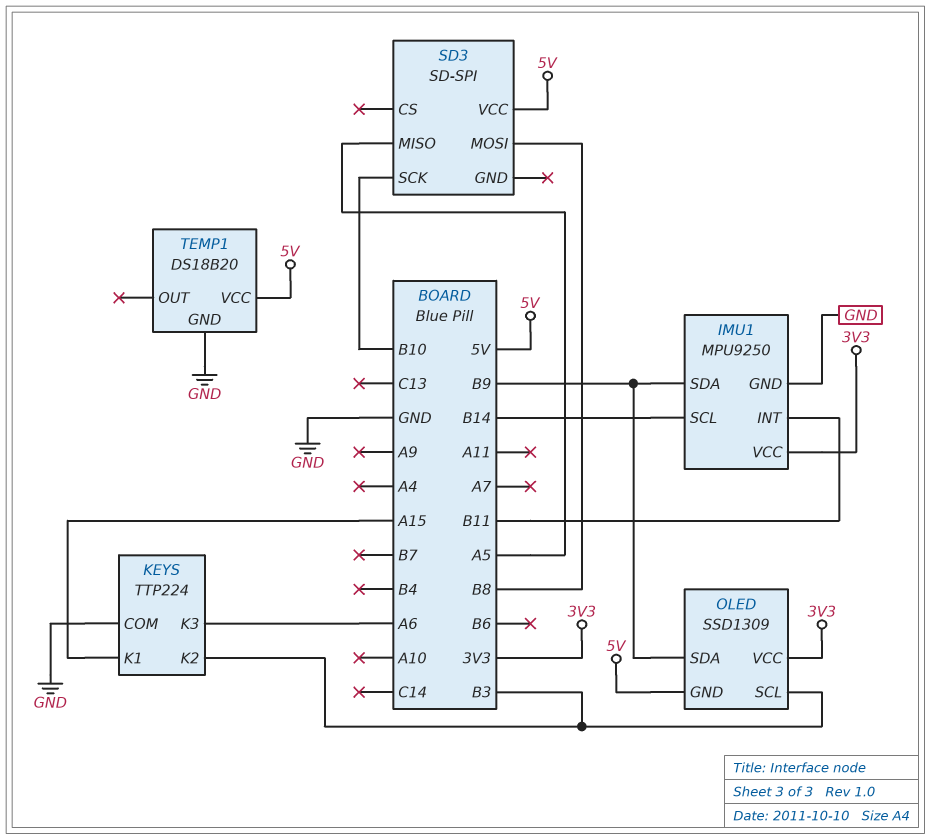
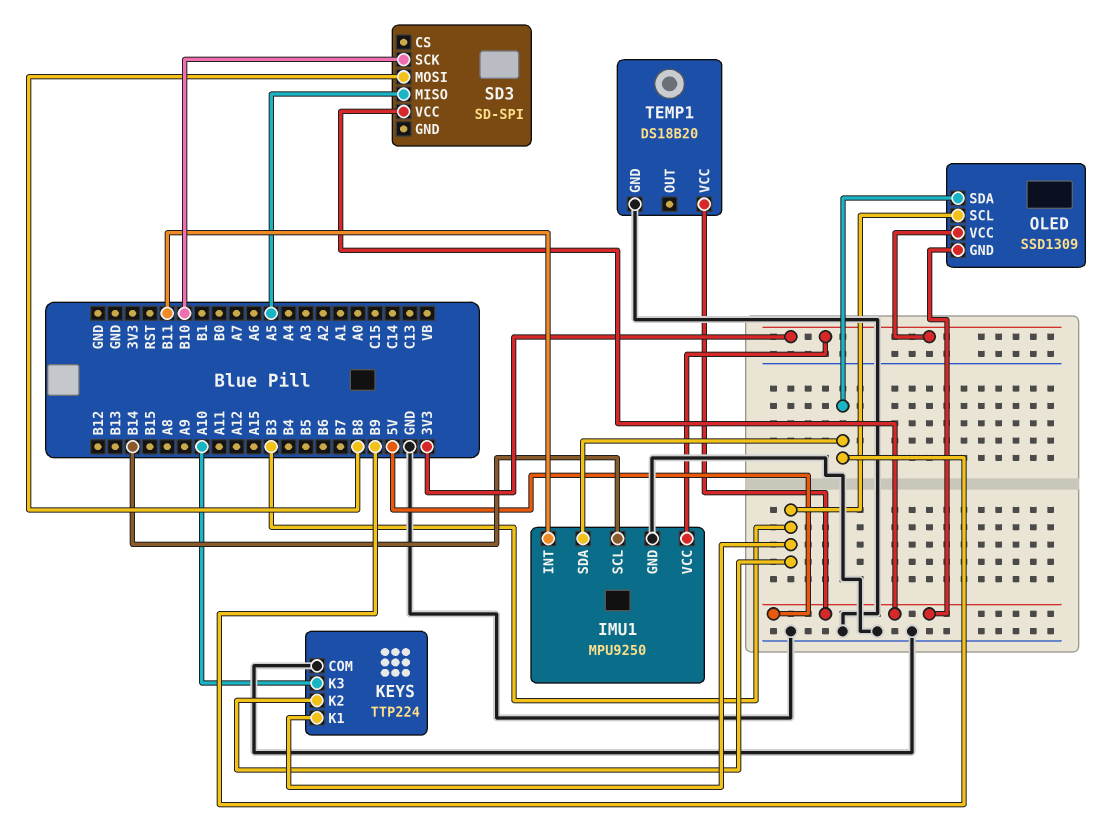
KEYS pin K1: A15 -> B3
KEYS pin K3: A6 -> A10

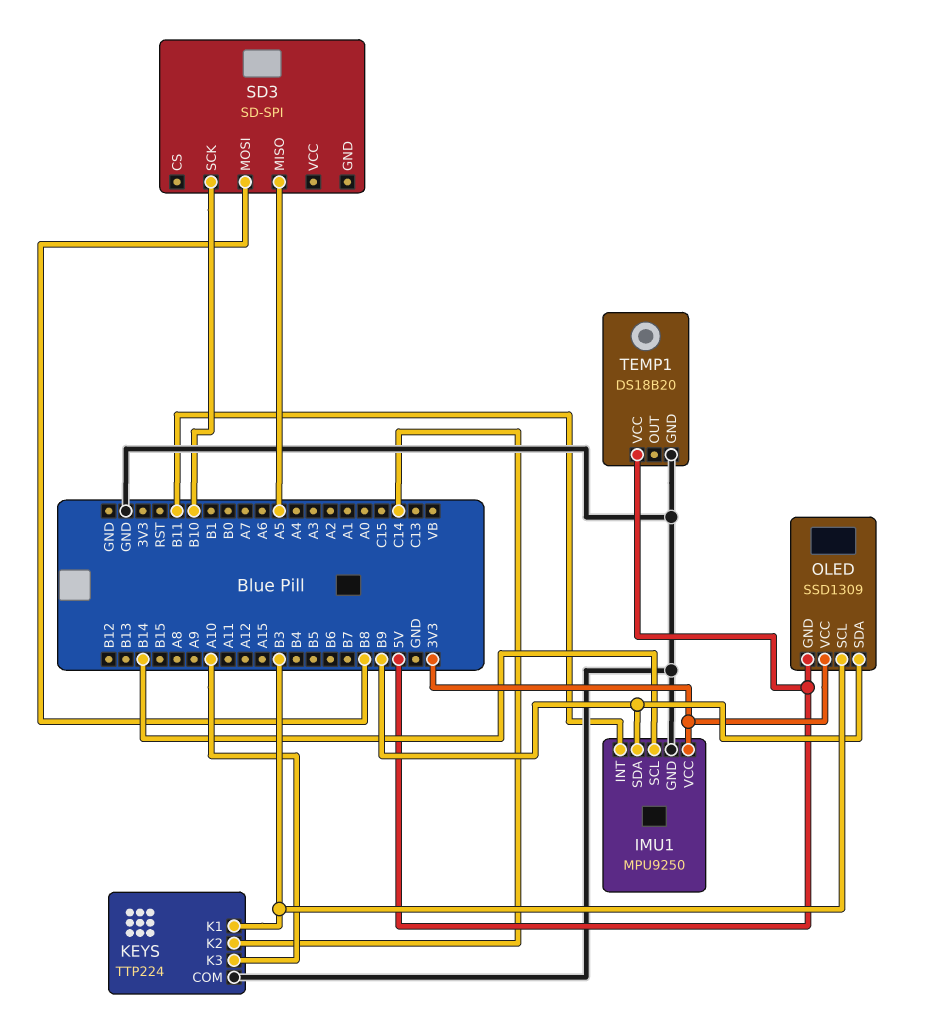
KEYS pin K2: B3 -> C14
SD3 pin VCC: 5V -> none

